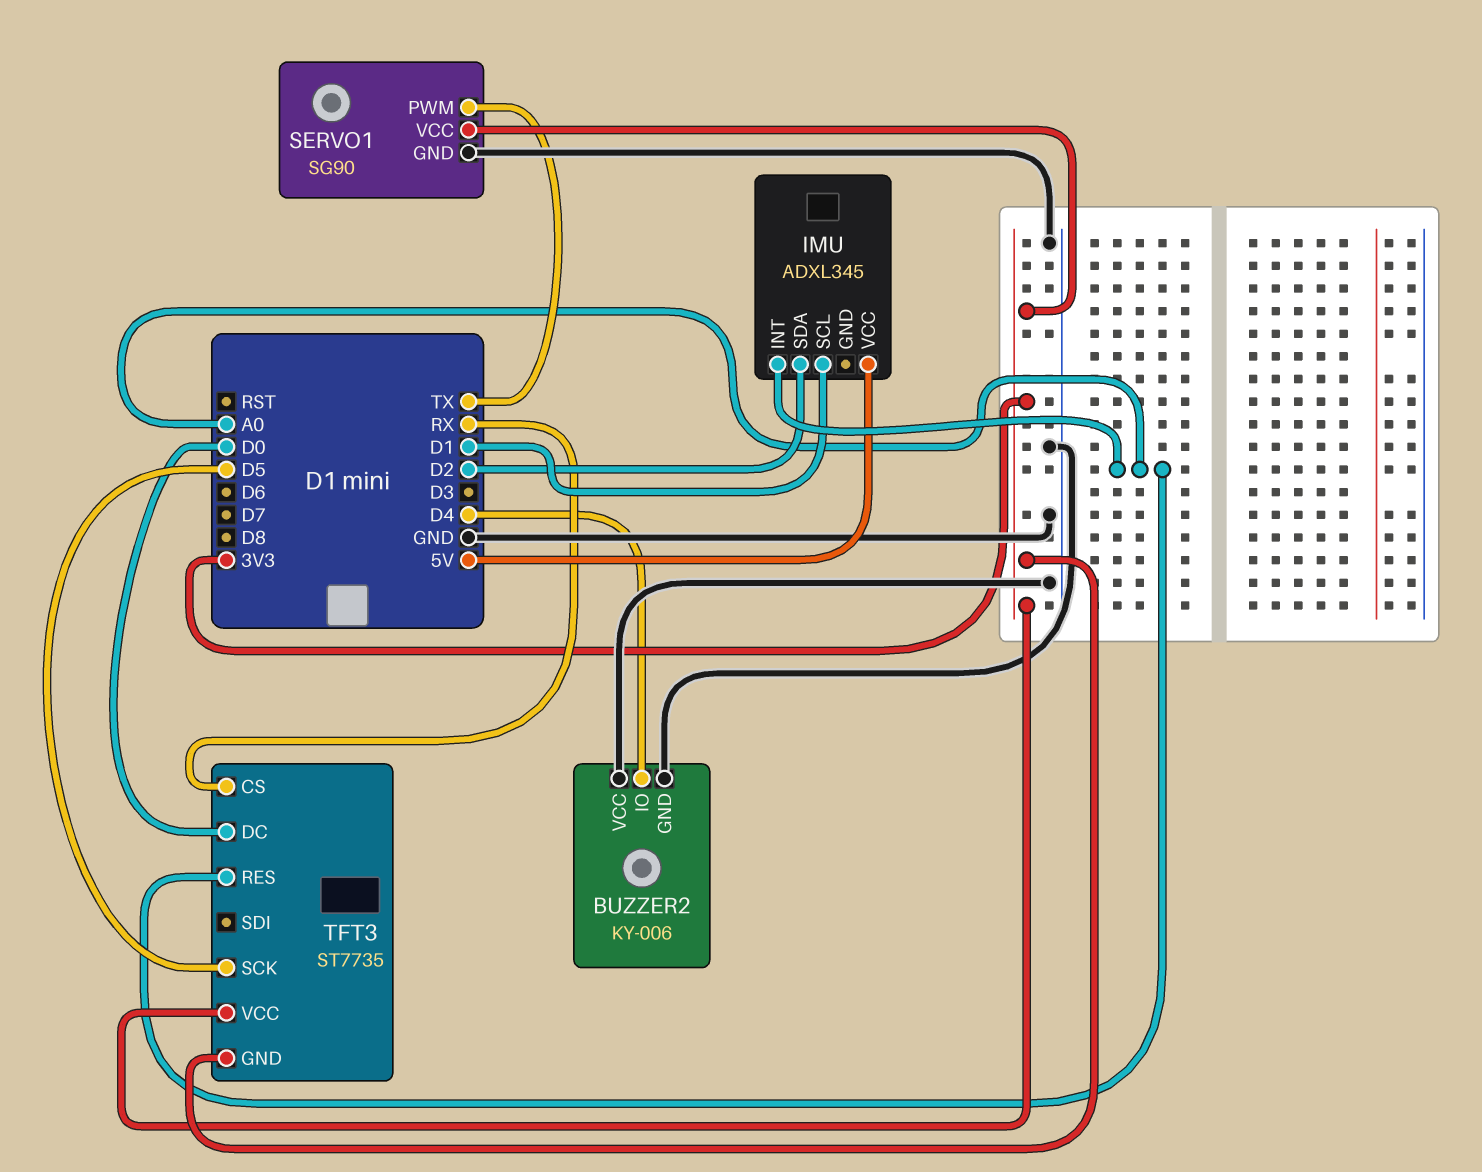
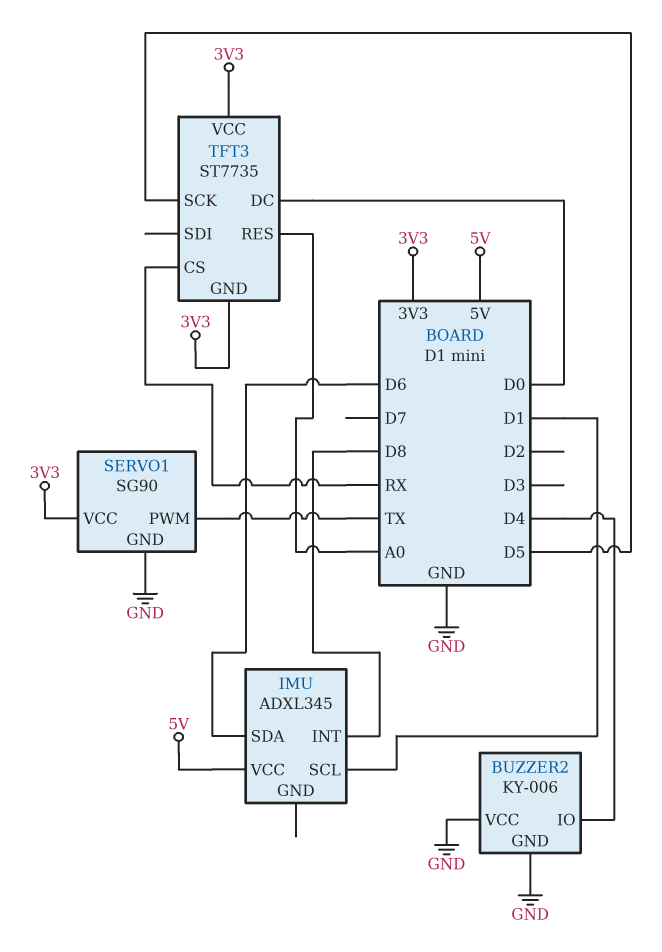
IMU pin INT: A0 -> D8
IMU pin SDA: D2 -> D6

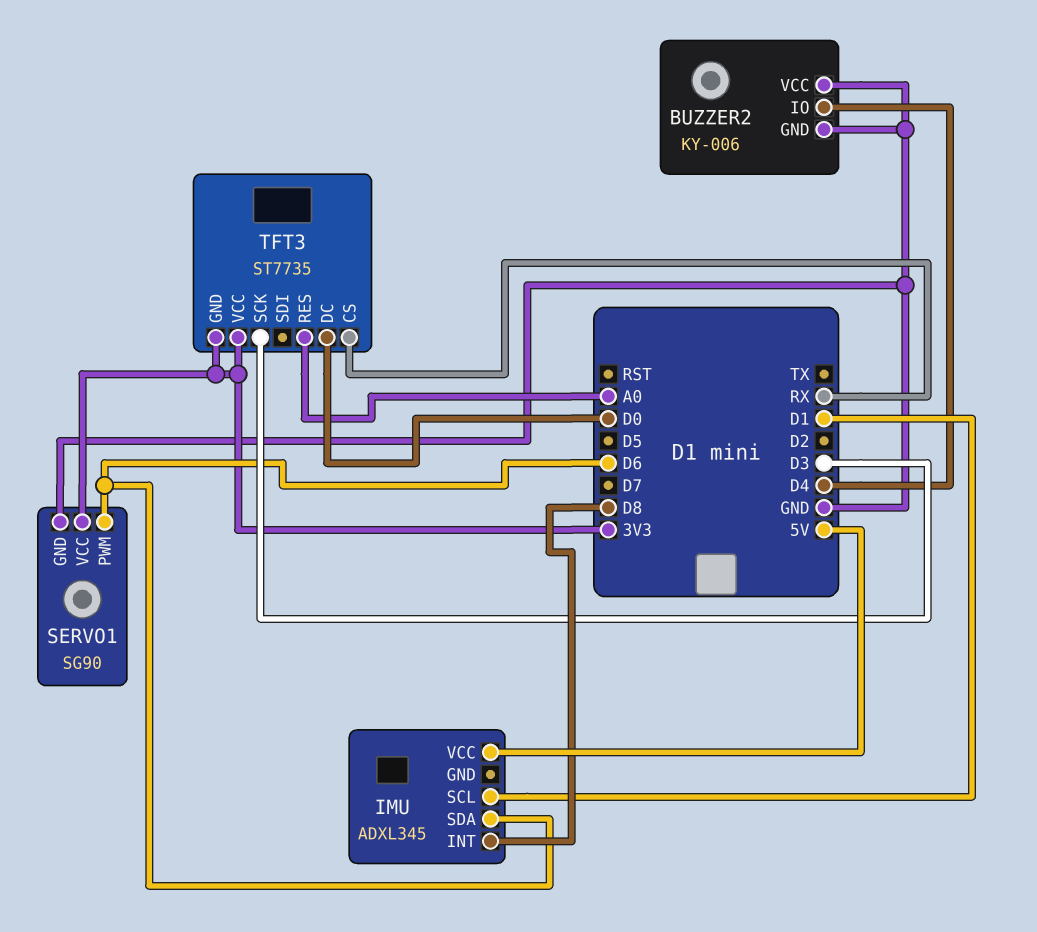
SERVO1 pin PWM: TX -> D6
TFT3 pin SCK: D5 -> D3

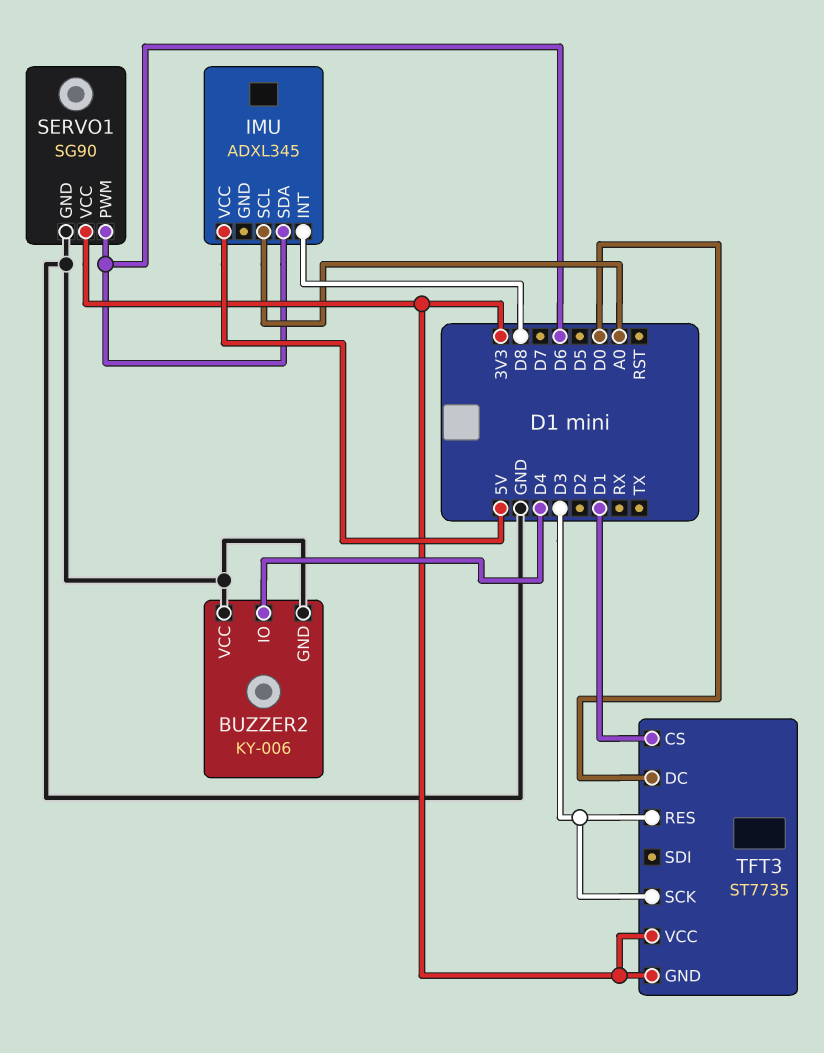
IMU pin SCL: D1 -> A0
TFT3 pin CS: RX -> D1
TFT3 pin RES: A0 -> D3

